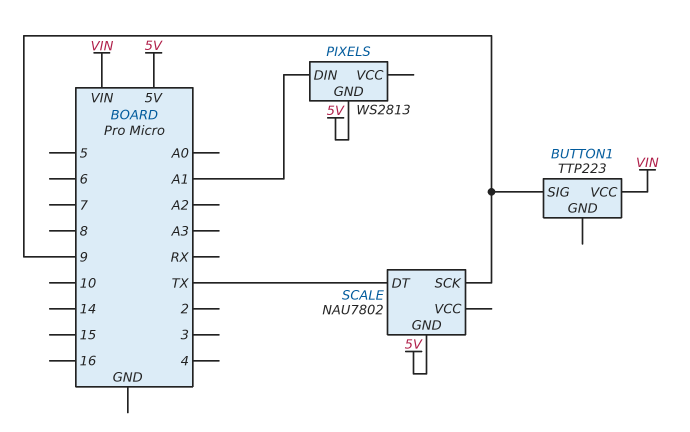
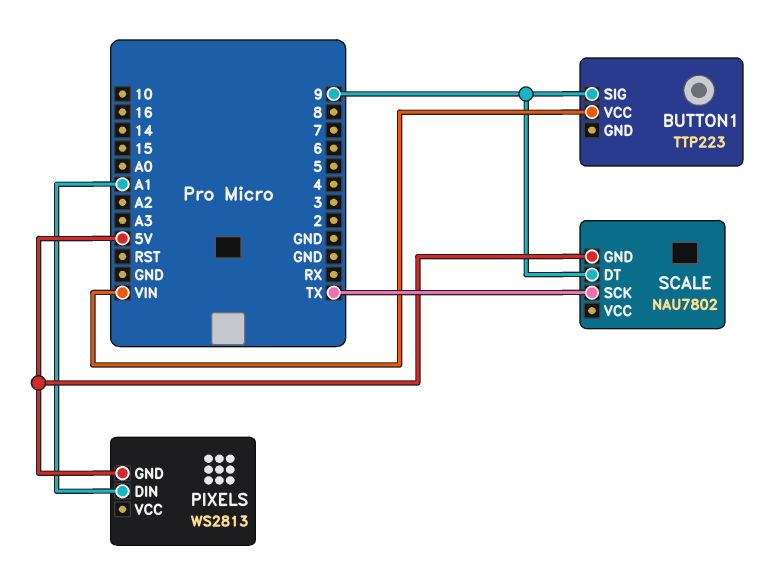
SCALE pin DT: TX -> 9
SCALE pin SCK: 9 -> TX

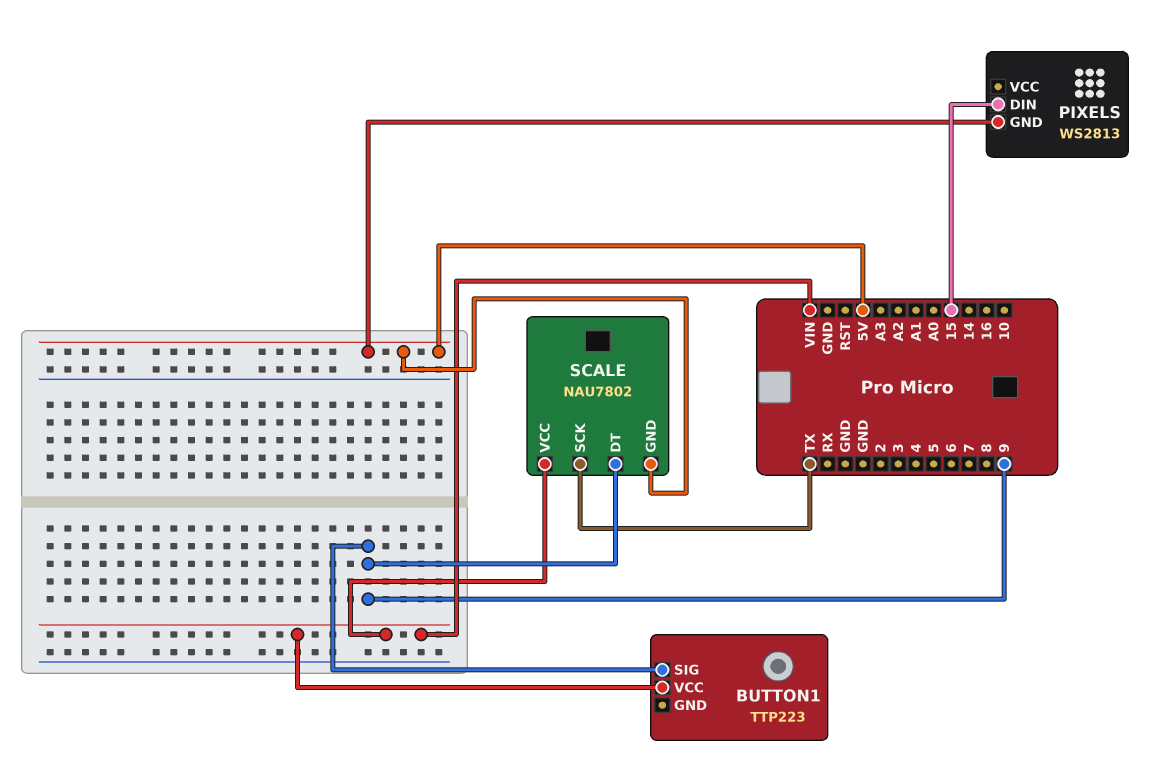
PIXELS pin DIN: A1 -> 15
SCALE pin VCC: none -> VIN

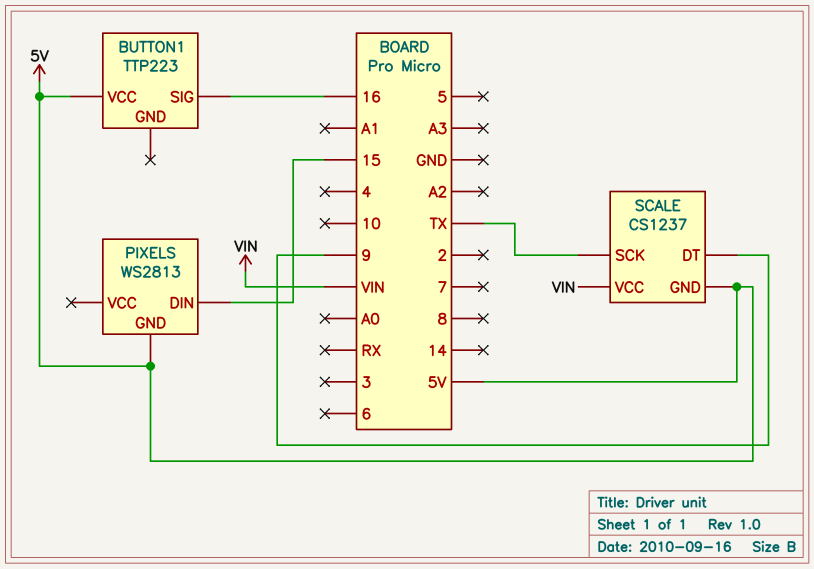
BUTTON1 pin SIG: 9 -> 16
BUTTON1 pin VCC: VIN -> 5V
SCALE: NAU7802 -> CS1237

